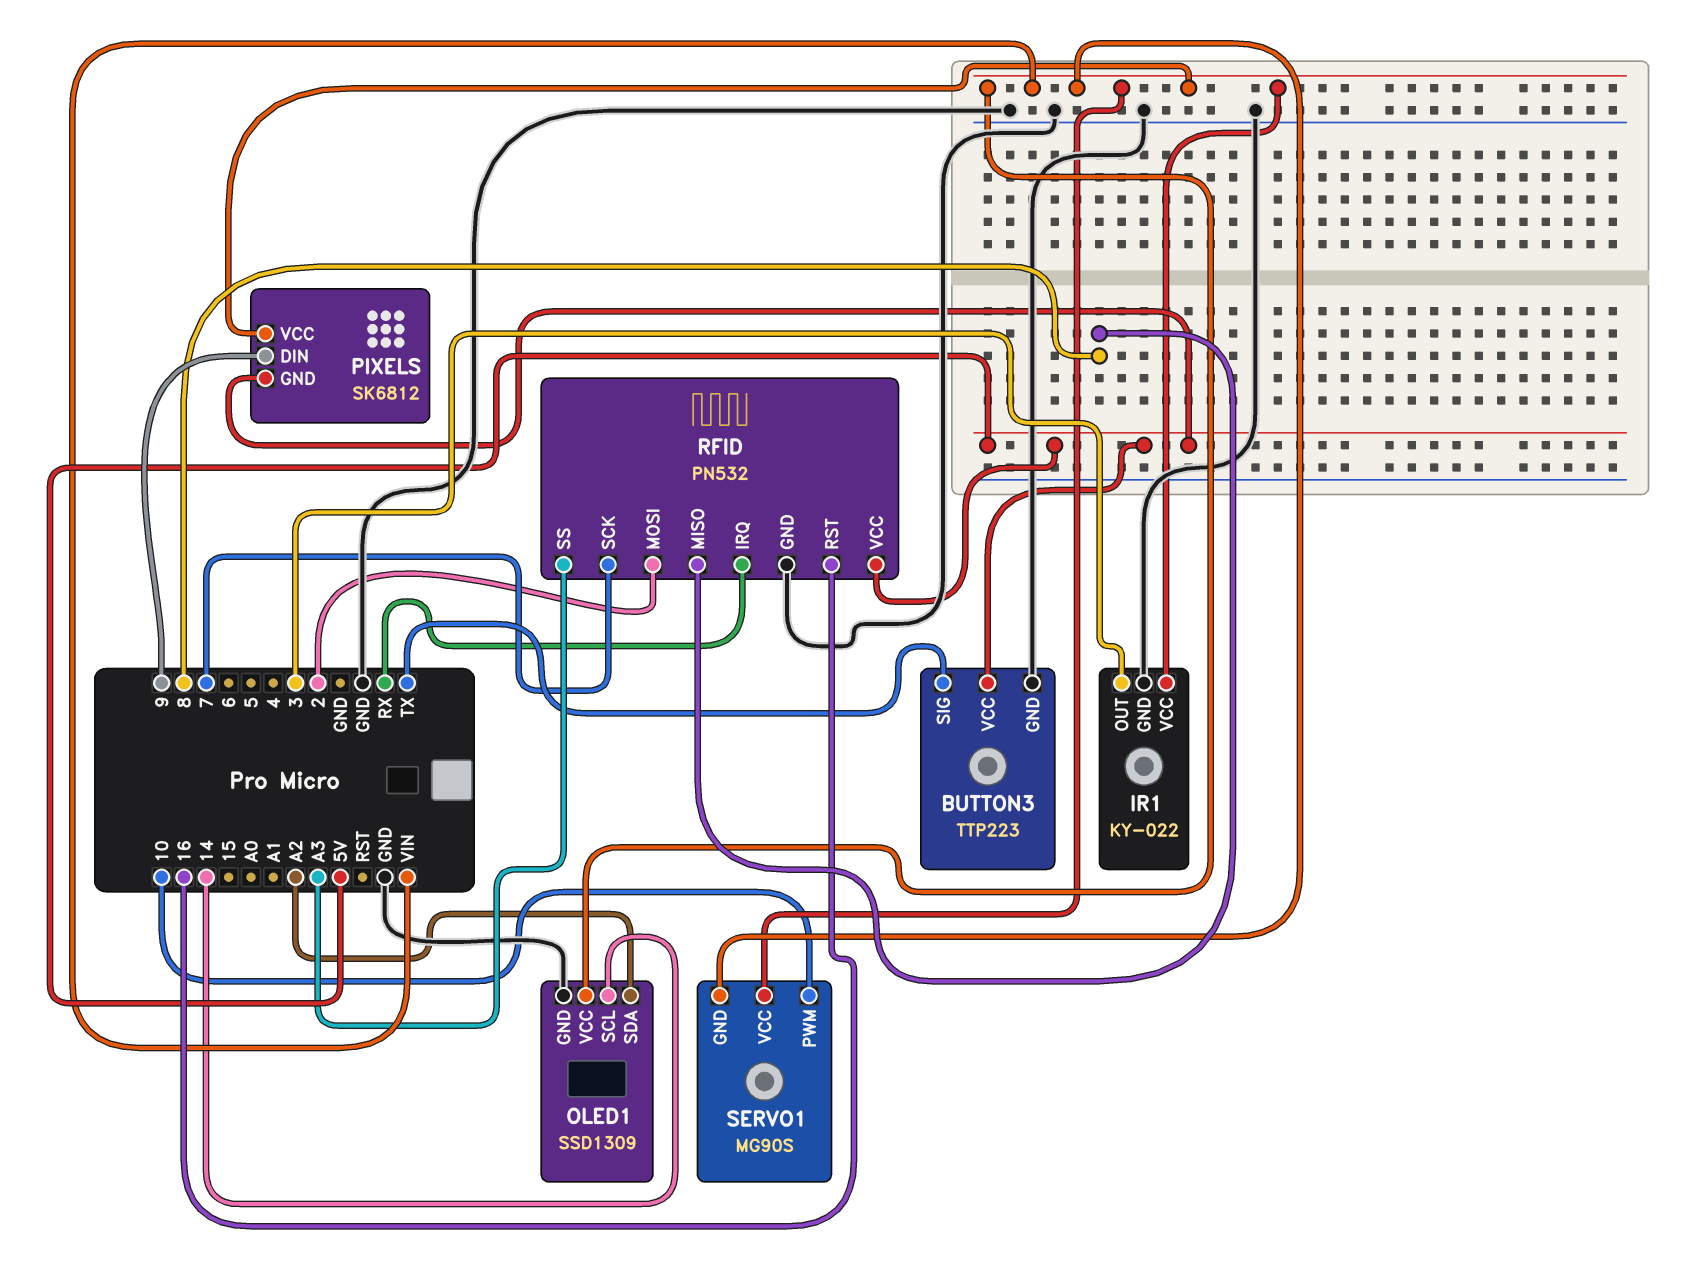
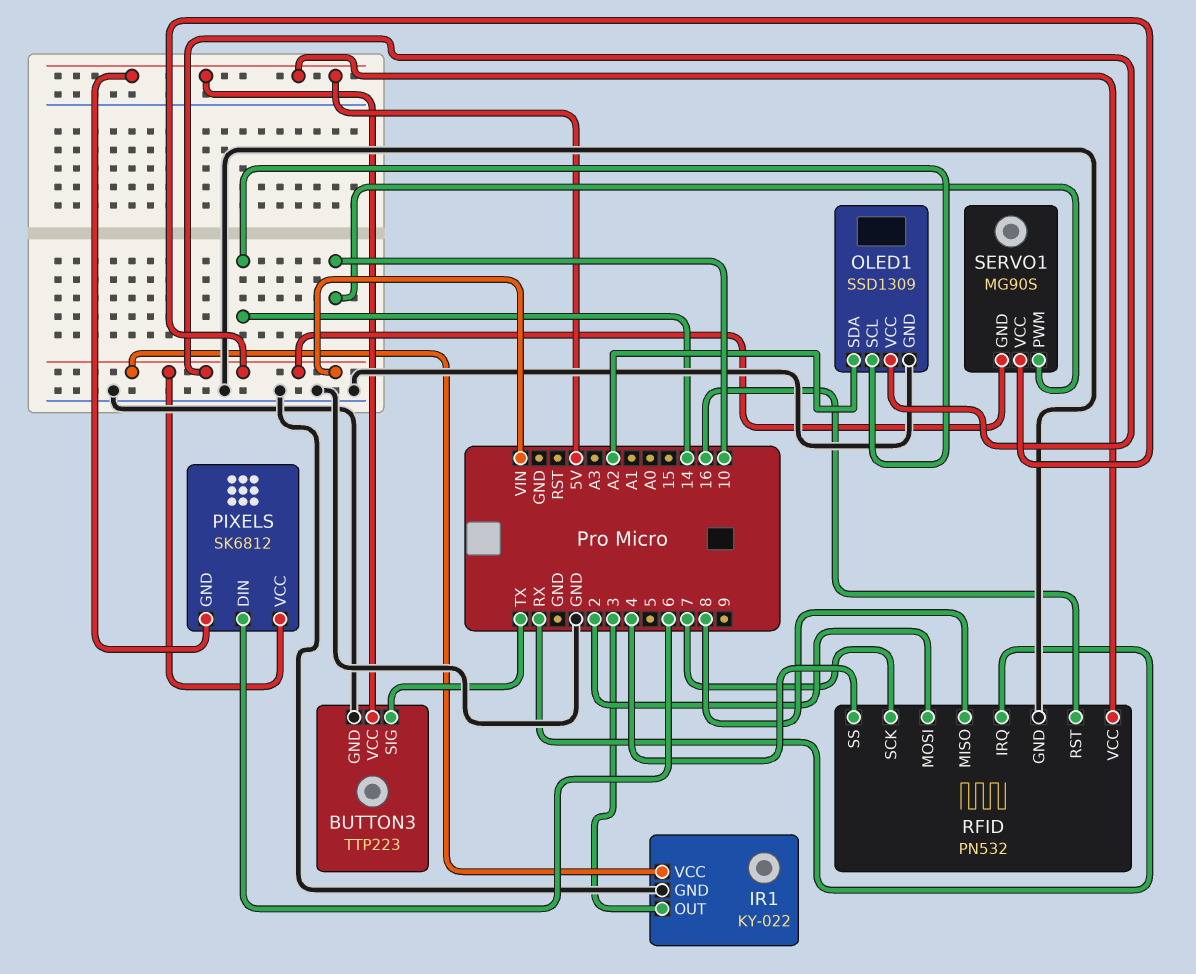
PIXELS pin DIN: 9 -> 6
RFID pin SS: A3 -> 4

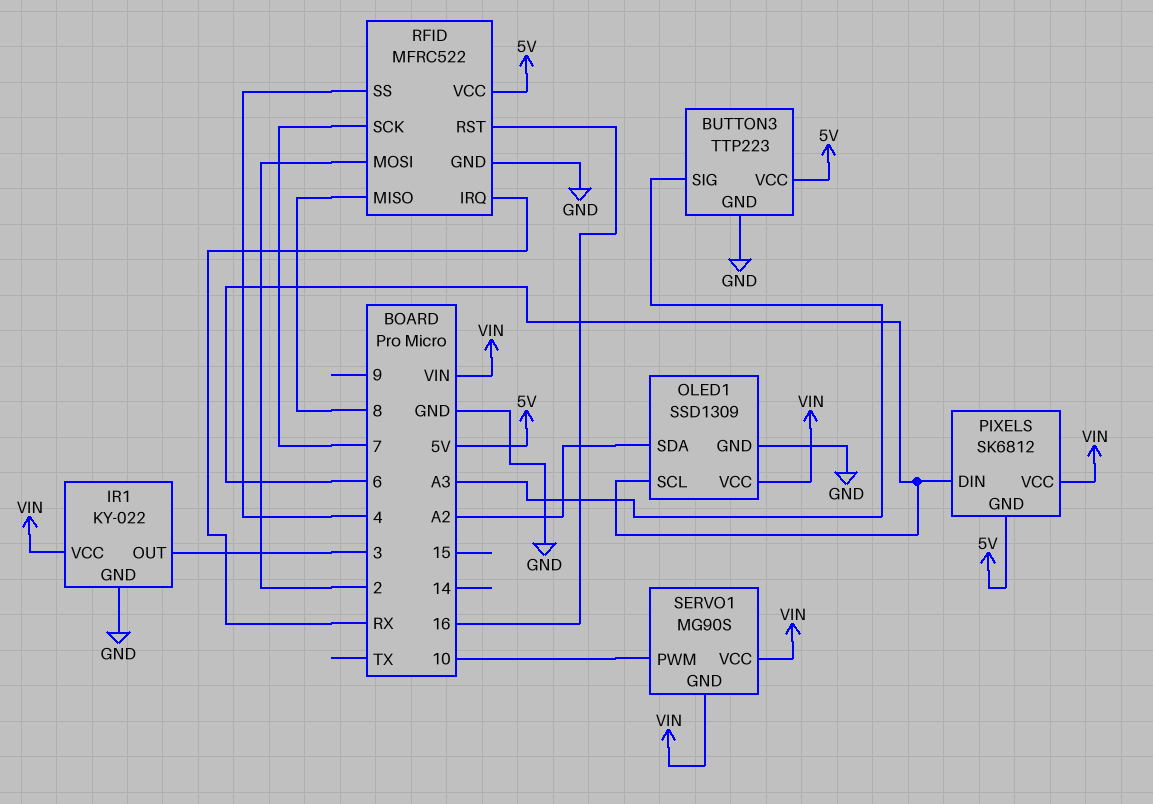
BUTTON3 pin SIG: TX -> A3
OLED1 pin SCL: 14 -> 6
RFID: PN532 -> MFRC522

